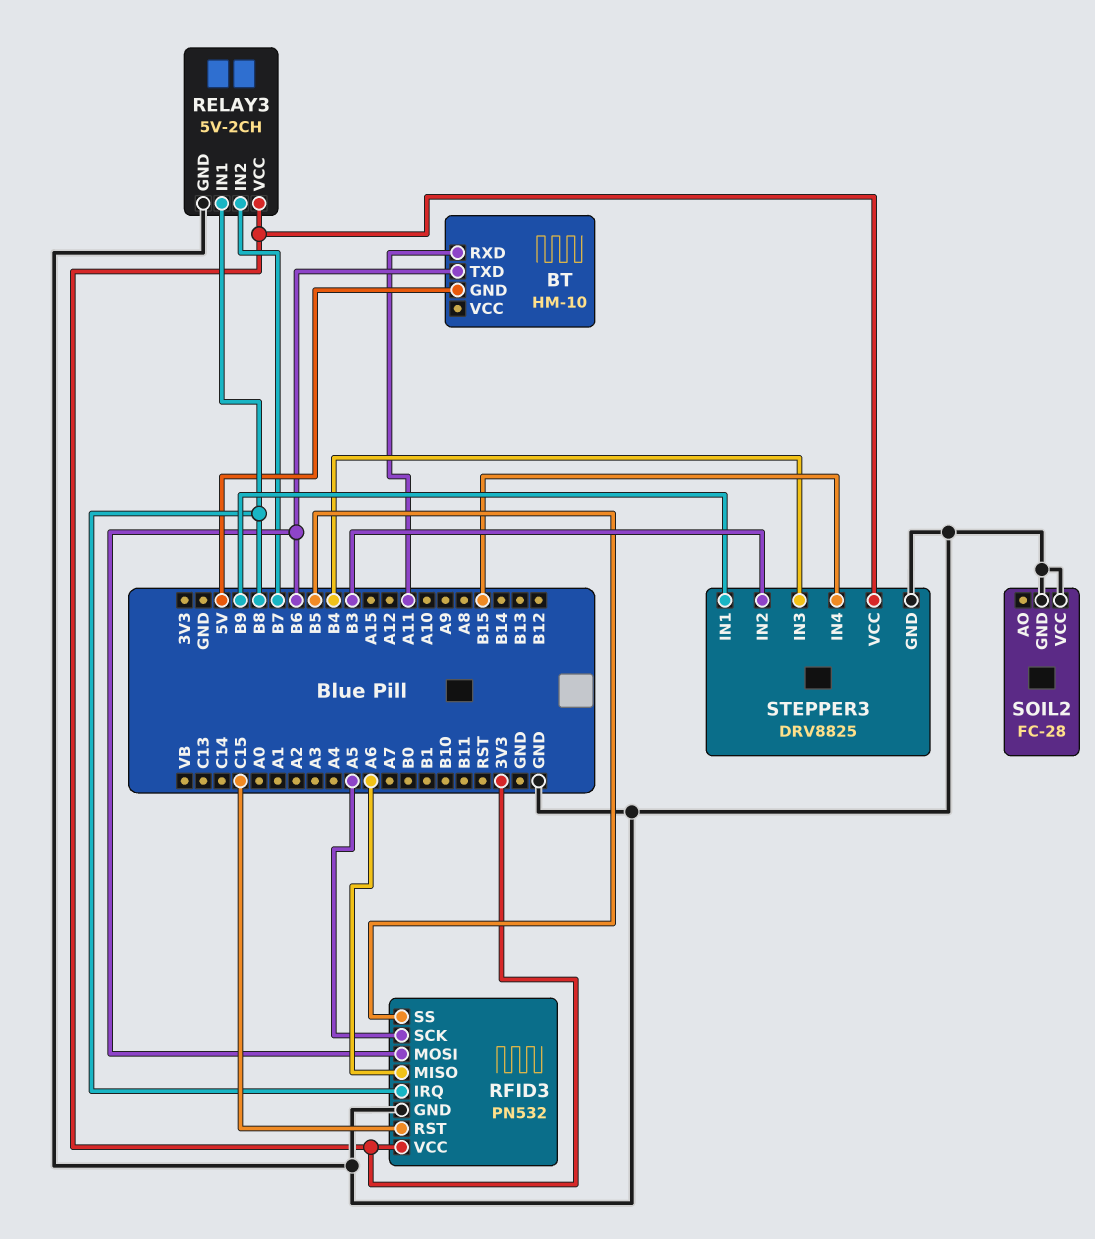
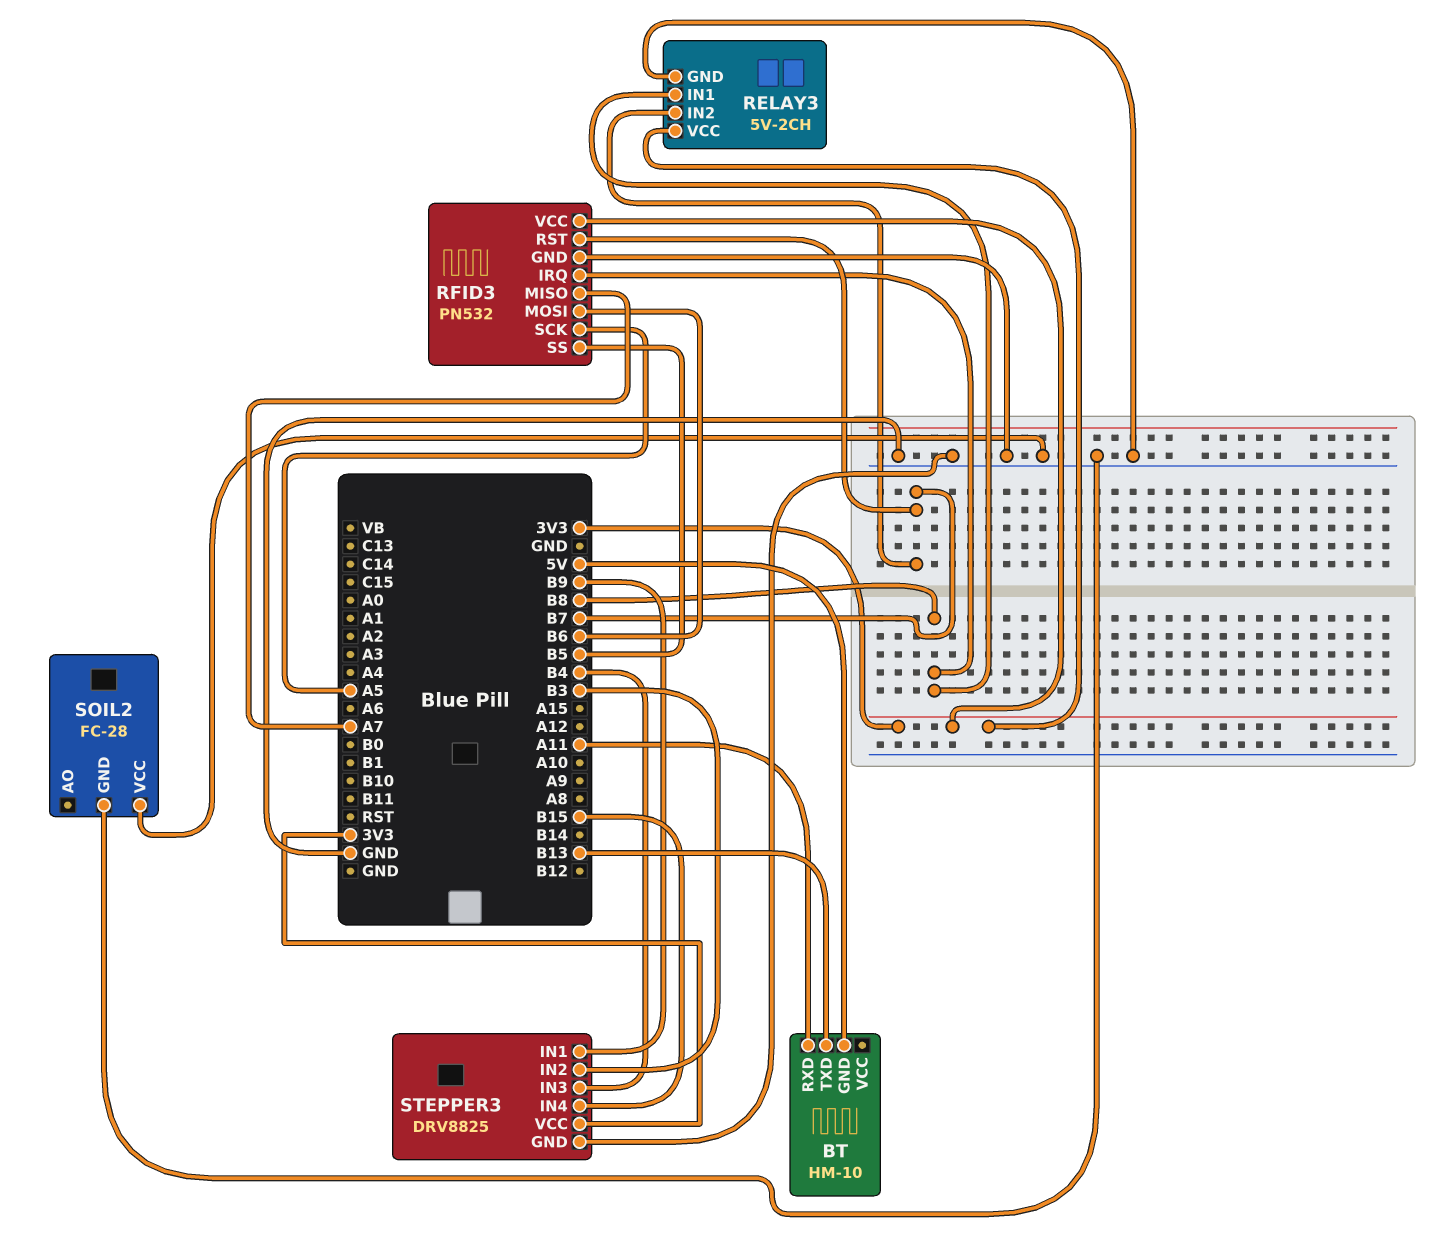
BT pin TXD: B6 -> B13
RFID3 pin MISO: A6 -> A7
RFID3 pin RST: C15 -> B7

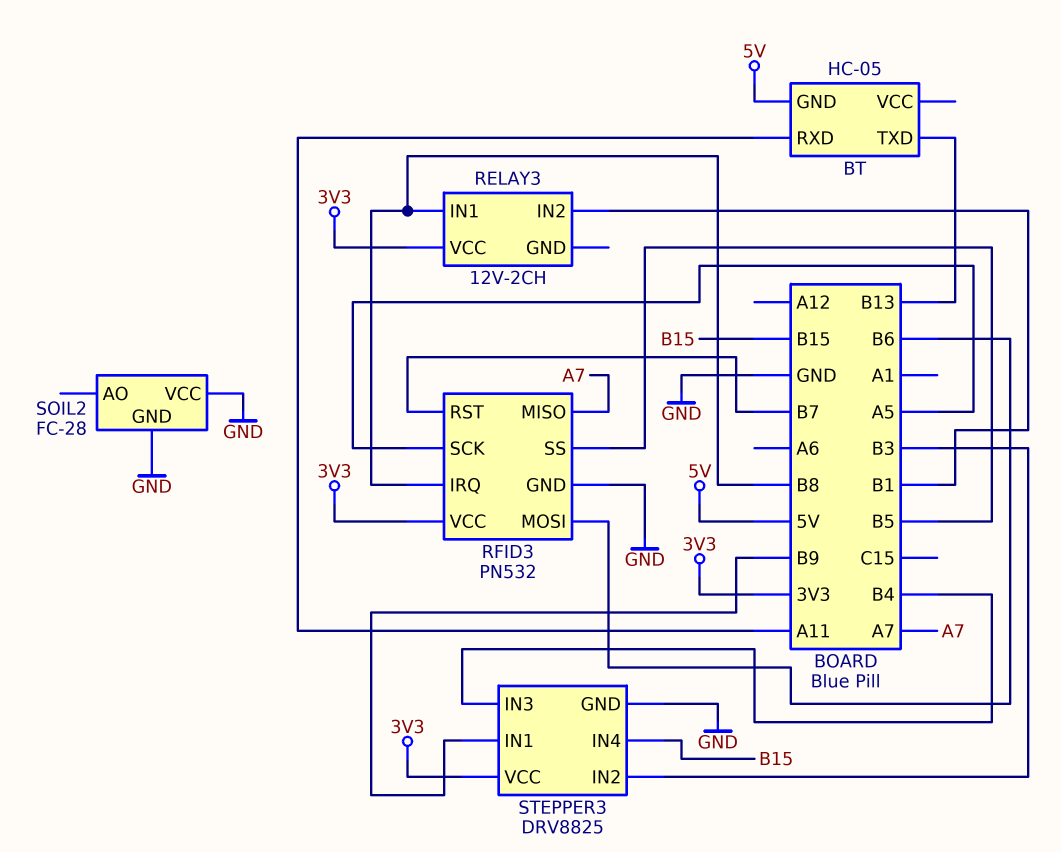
BT: HM-10 -> HC-05
RELAY3: 5V-2CH -> 12V-2CH
RELAY3 pin GND: GND -> none
RELAY3 pin IN2: B7 -> B1

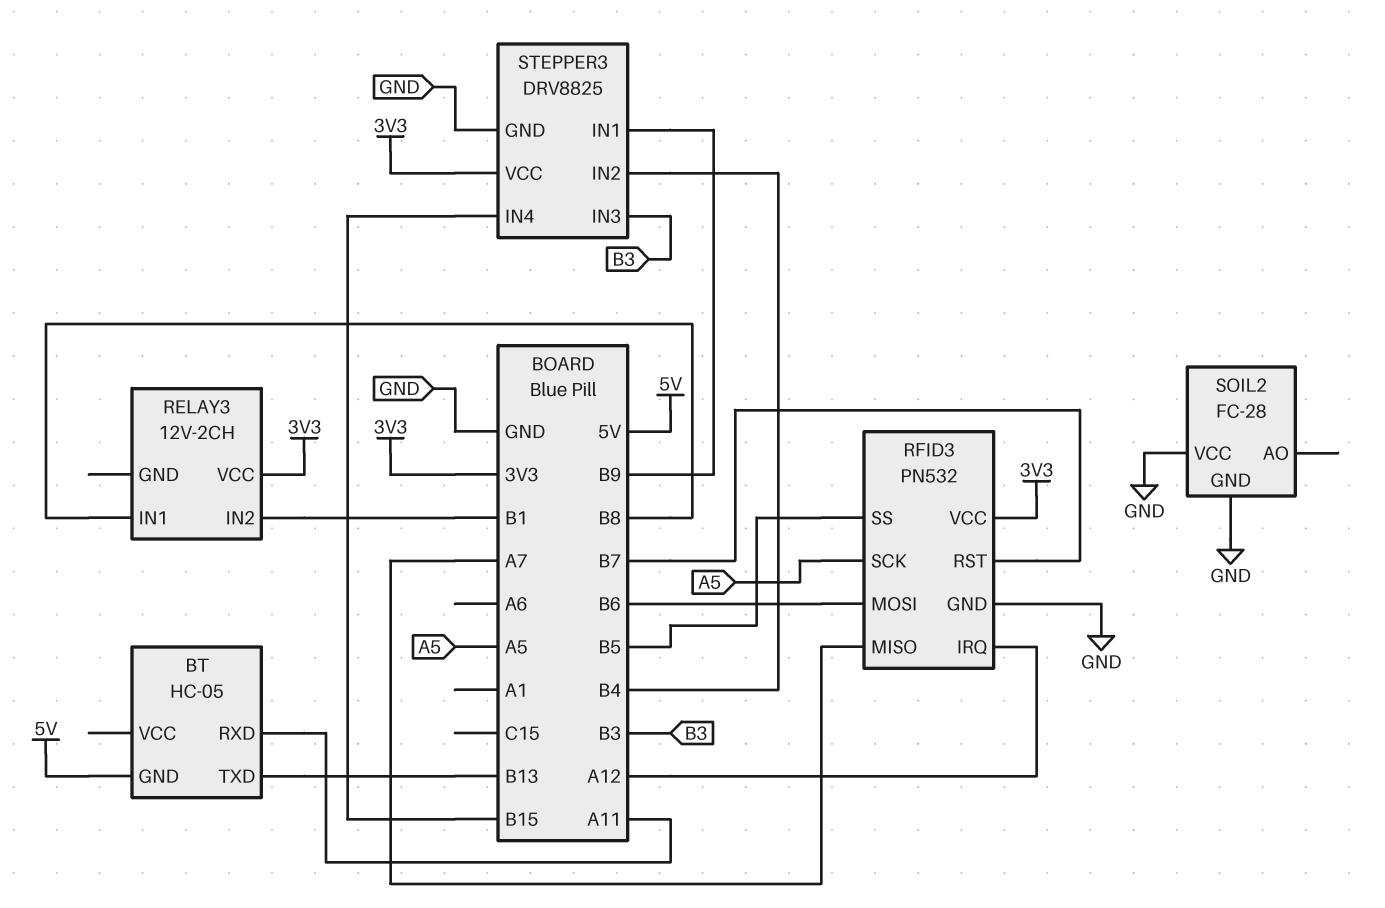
RFID3 pin IRQ: B8 -> A12
STEPPER3 pin IN2: B3 -> B4
STEPPER3 pin IN3: B4 -> B3

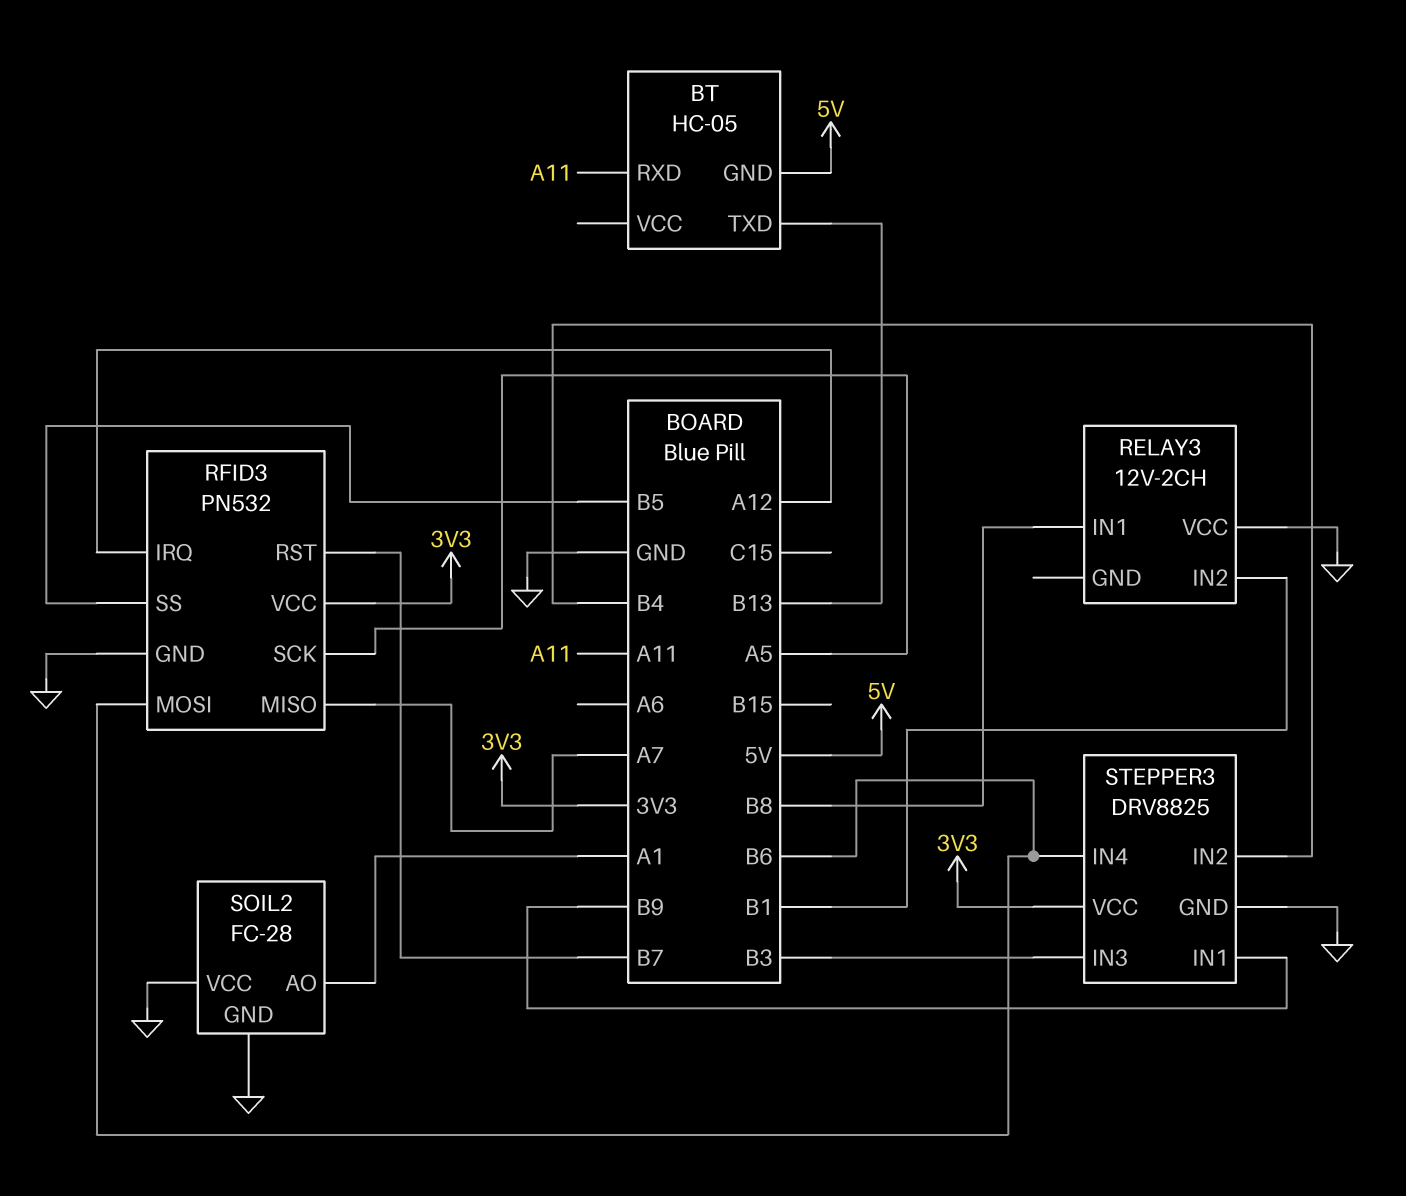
RELAY3 pin VCC: 3V3 -> GND
SOIL2 pin AO: none -> A1
STEPPER3 pin IN4: B15 -> B6

